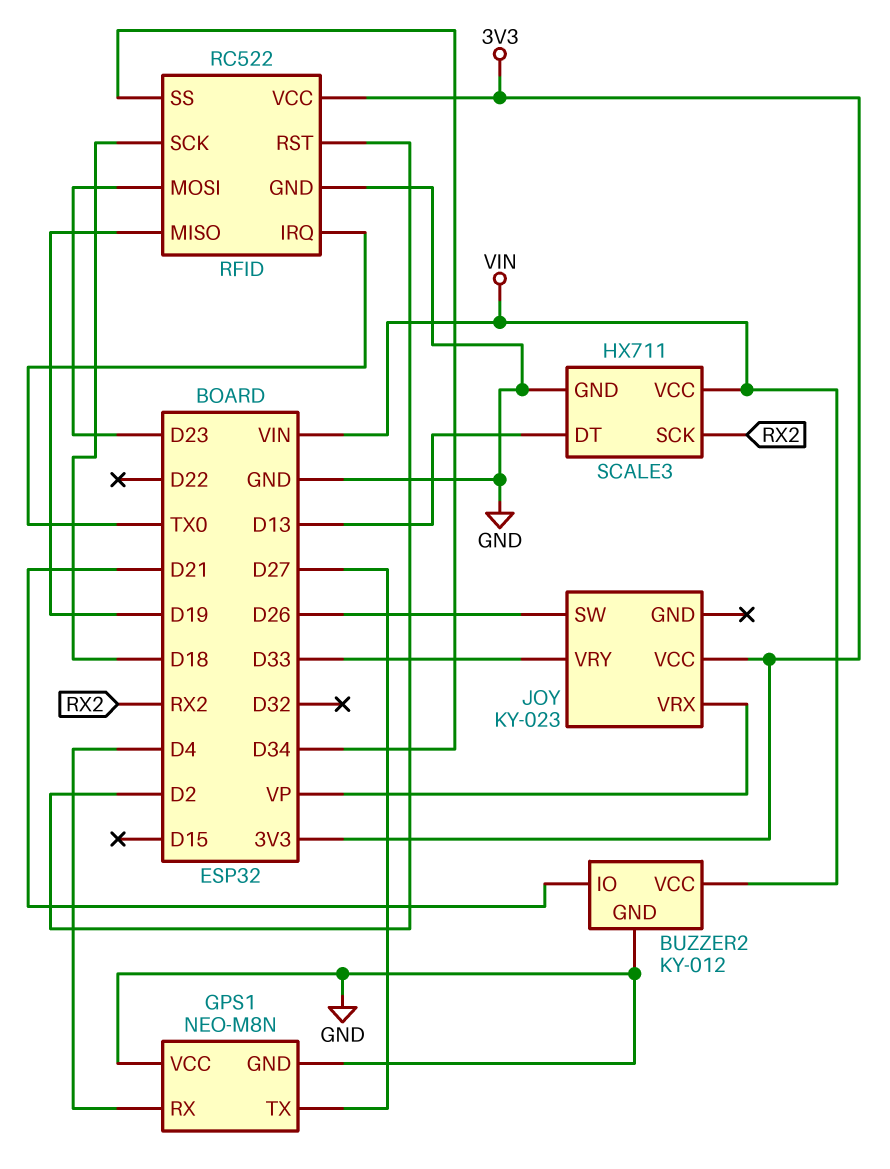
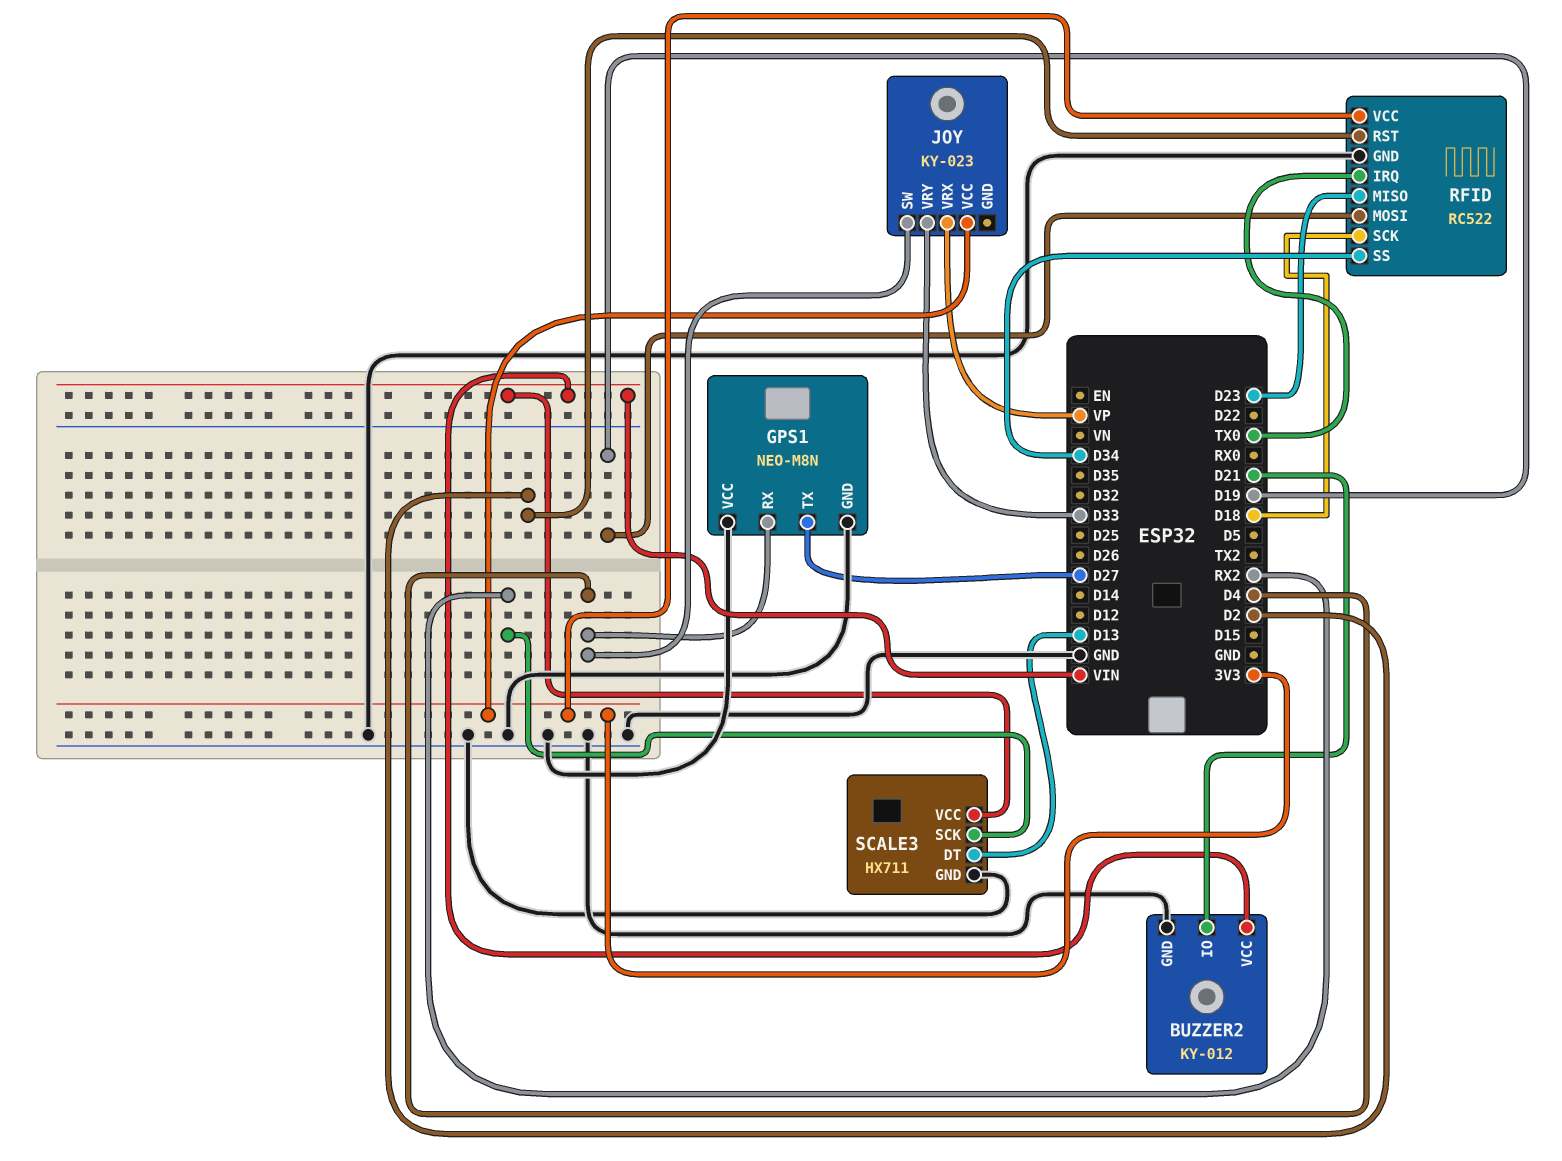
JOY pin SW: D26 -> D4
RFID pin MISO: D19 -> D23
RFID pin MOSI: D23 -> D19

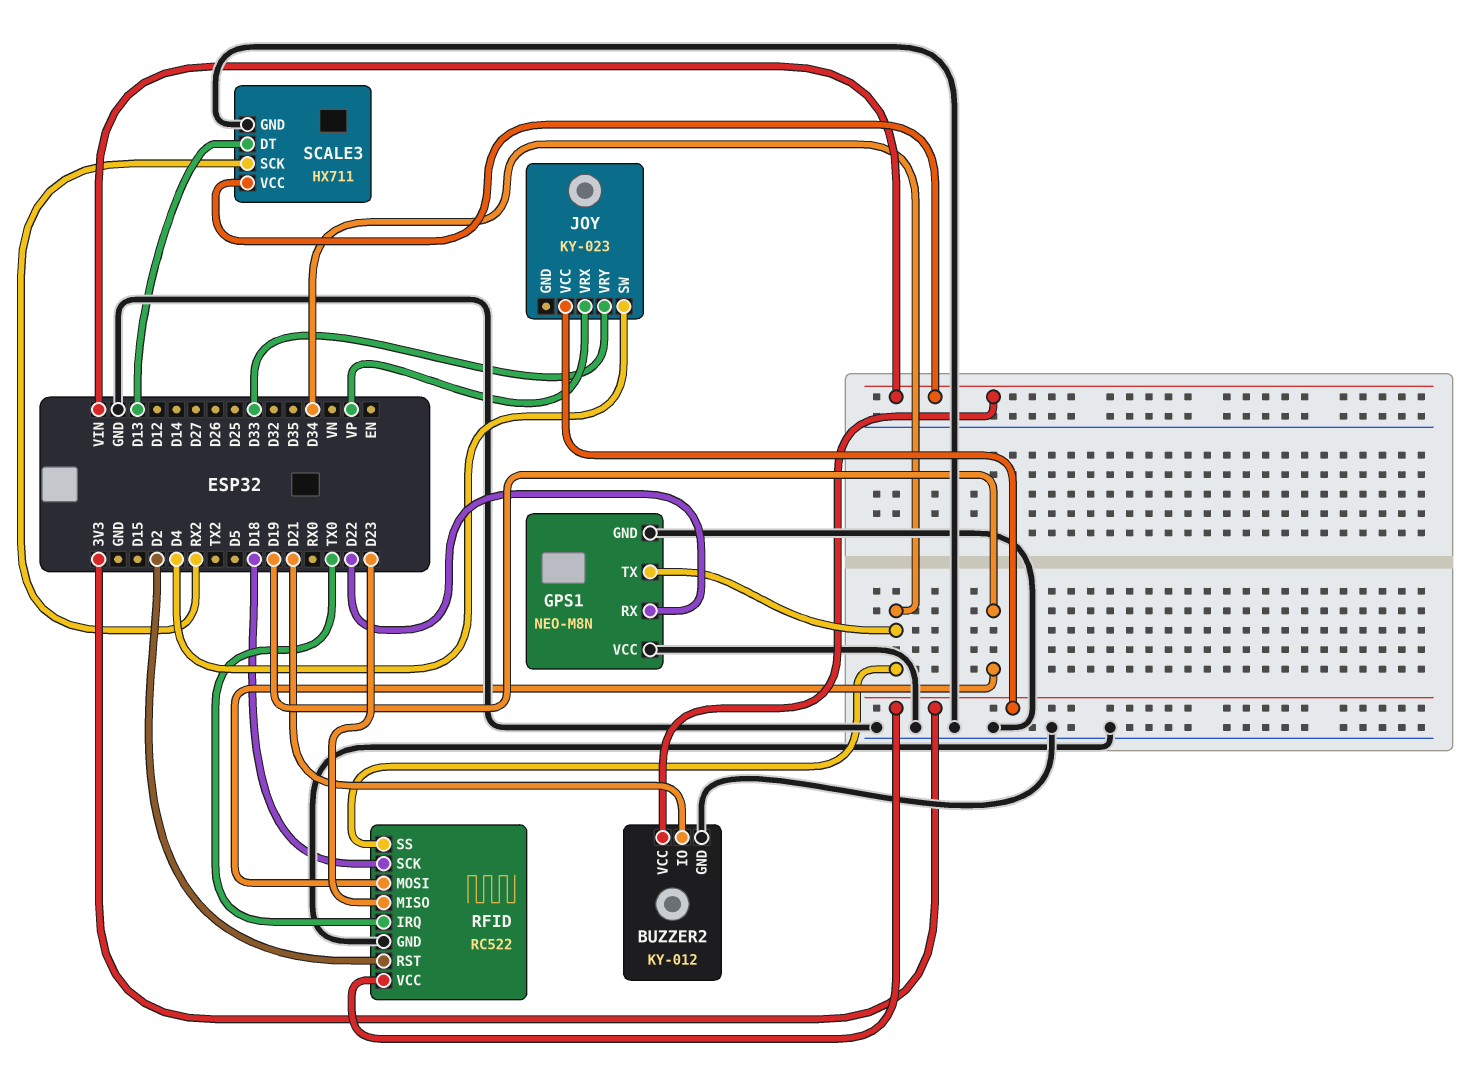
GPS1 pin RX: D4 -> D22
GPS1 pin TX: D27 -> D34

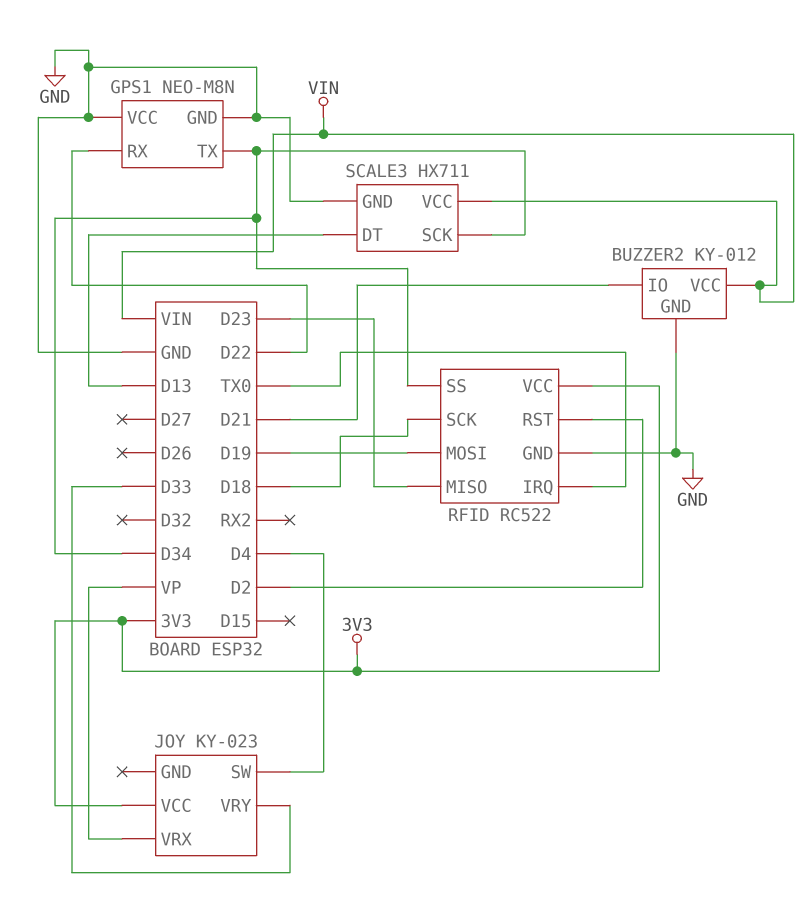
SCALE3 pin SCK: RX2 -> D34

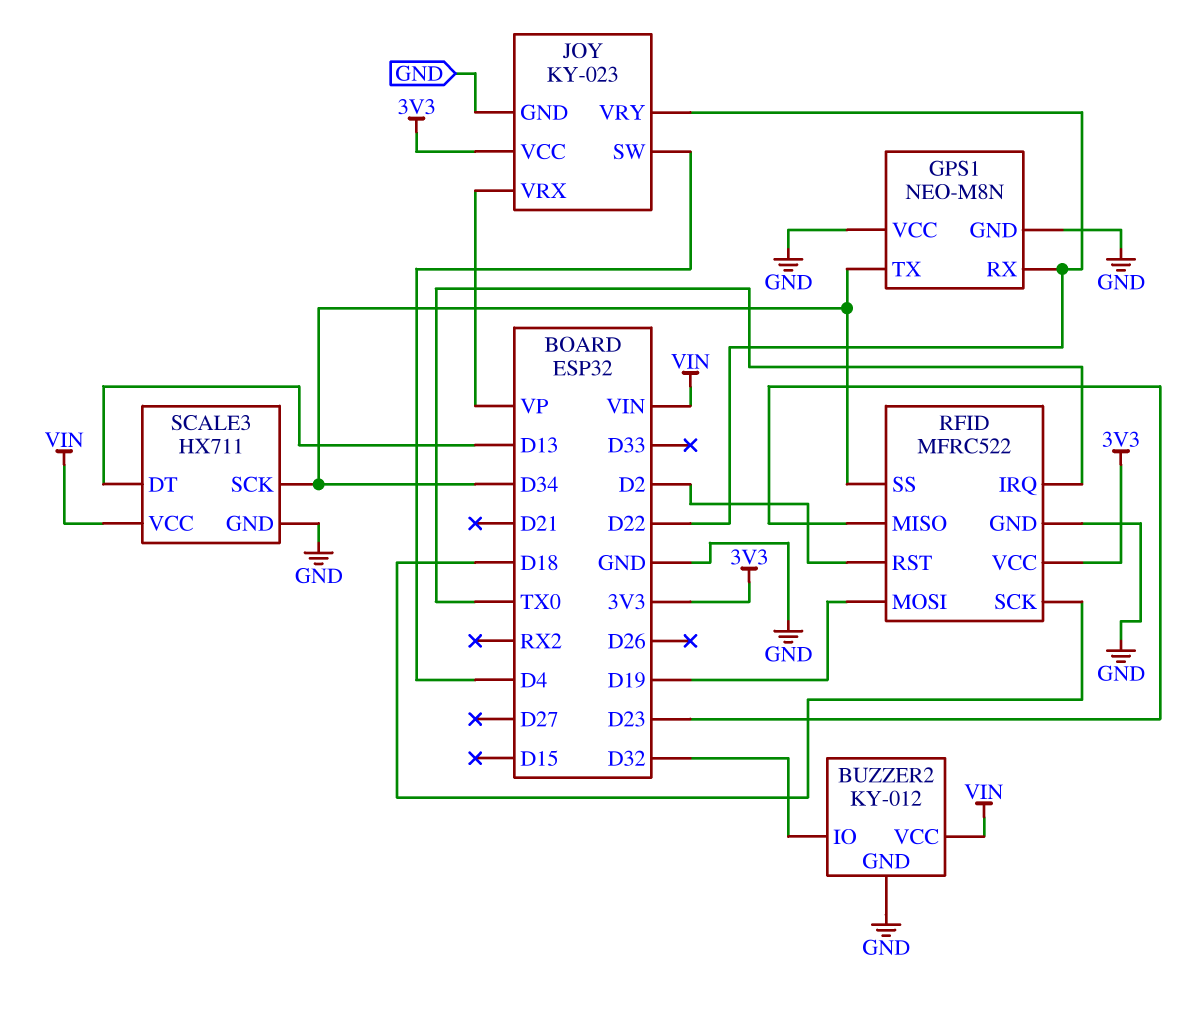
BUZZER2 pin IO: D21 -> D32
JOY pin GND: none -> GND
JOY pin VRY: D33 -> D22
RFID: RC522 -> MFRC522

